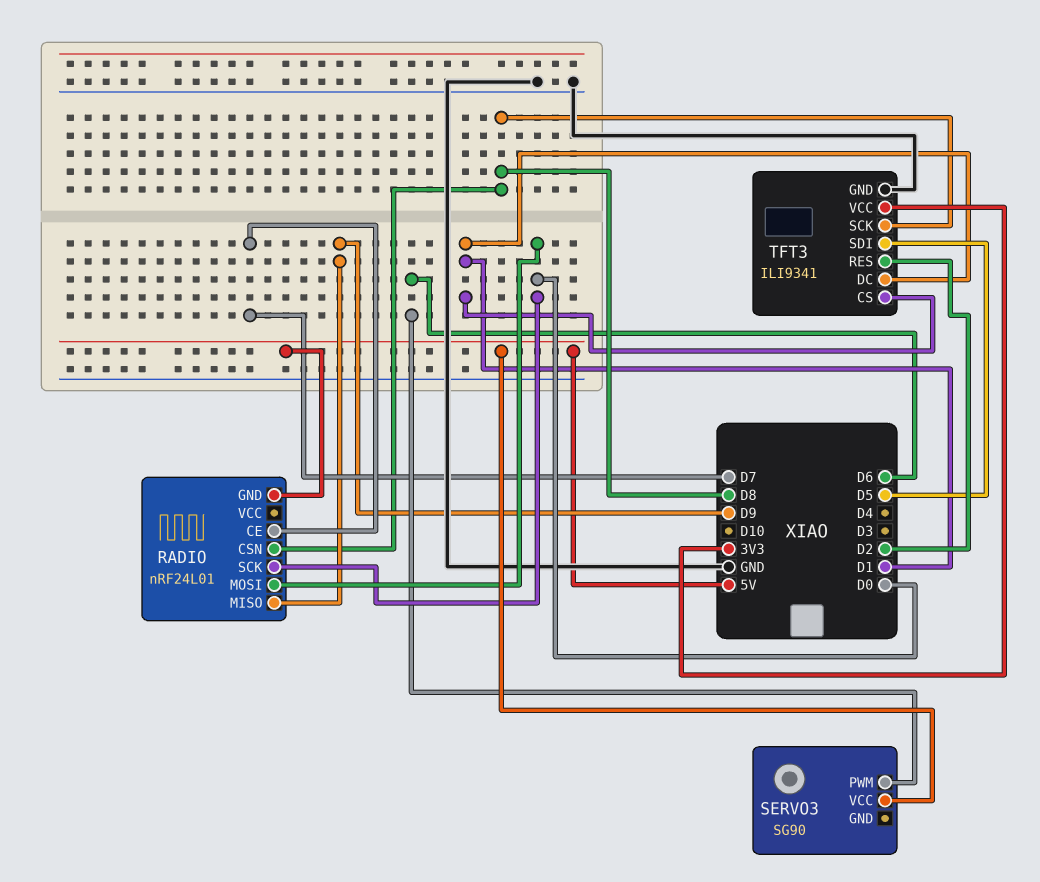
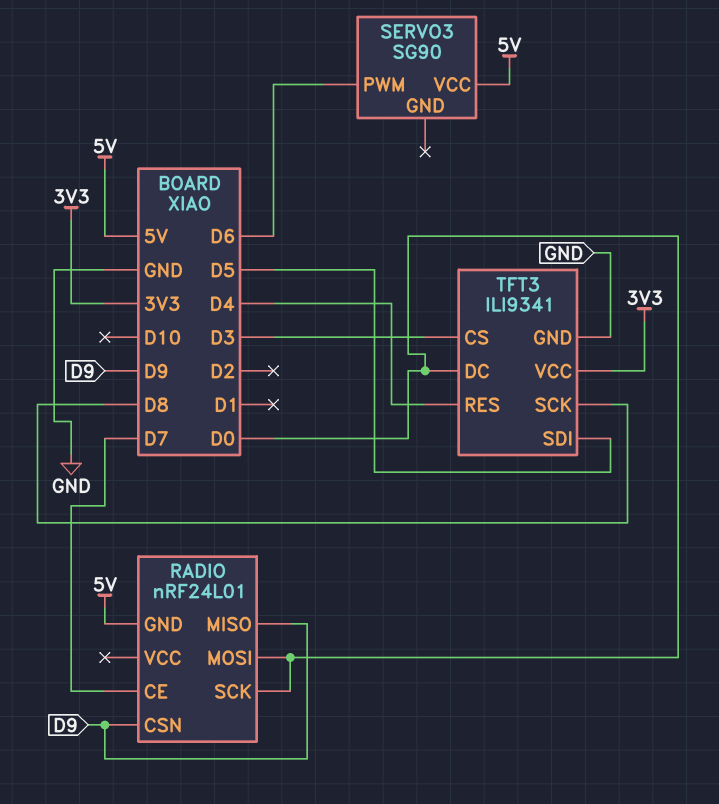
RADIO pin CSN: D8 -> D9
TFT3 pin CS: D1 -> D3
TFT3 pin DC: D1 -> D0
TFT3 pin RES: D2 -> D4

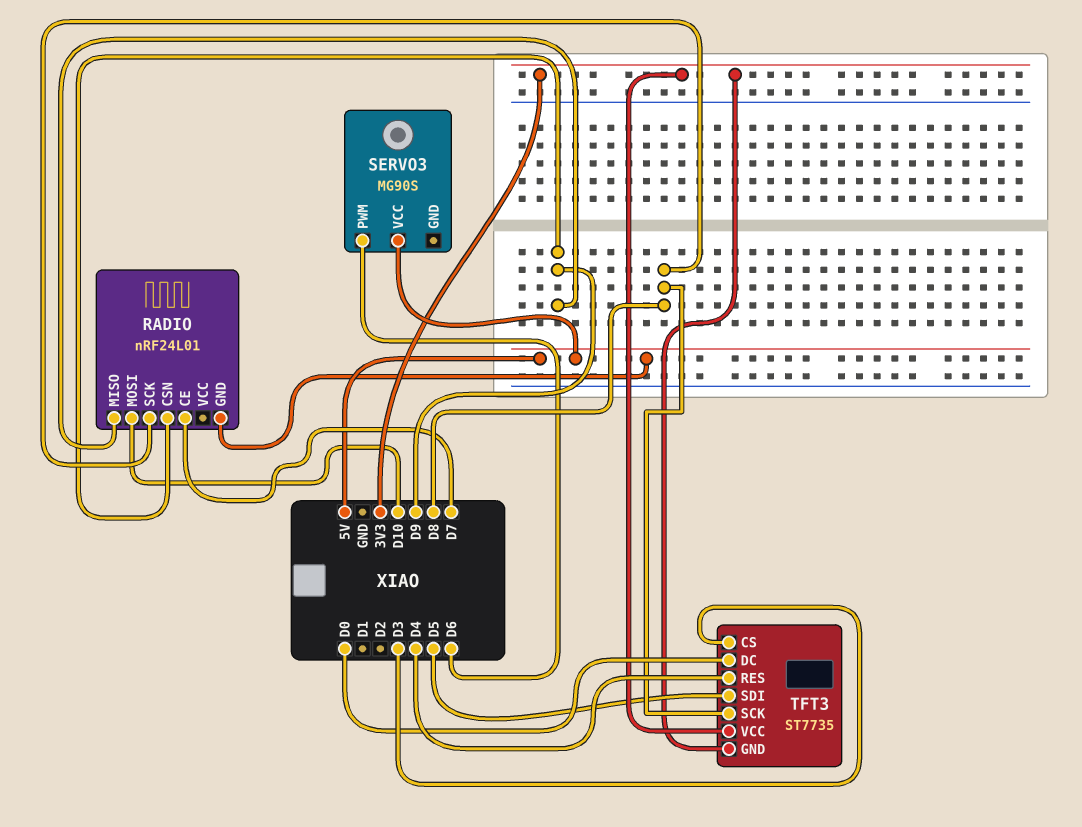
RADIO pin MOSI: D0 -> D10
RADIO pin SCK: D0 -> D8
SERVO3: SG90 -> MG90S
TFT3: ILI9341 -> ST7735
TFT3 pin GND: GND -> 3V3

